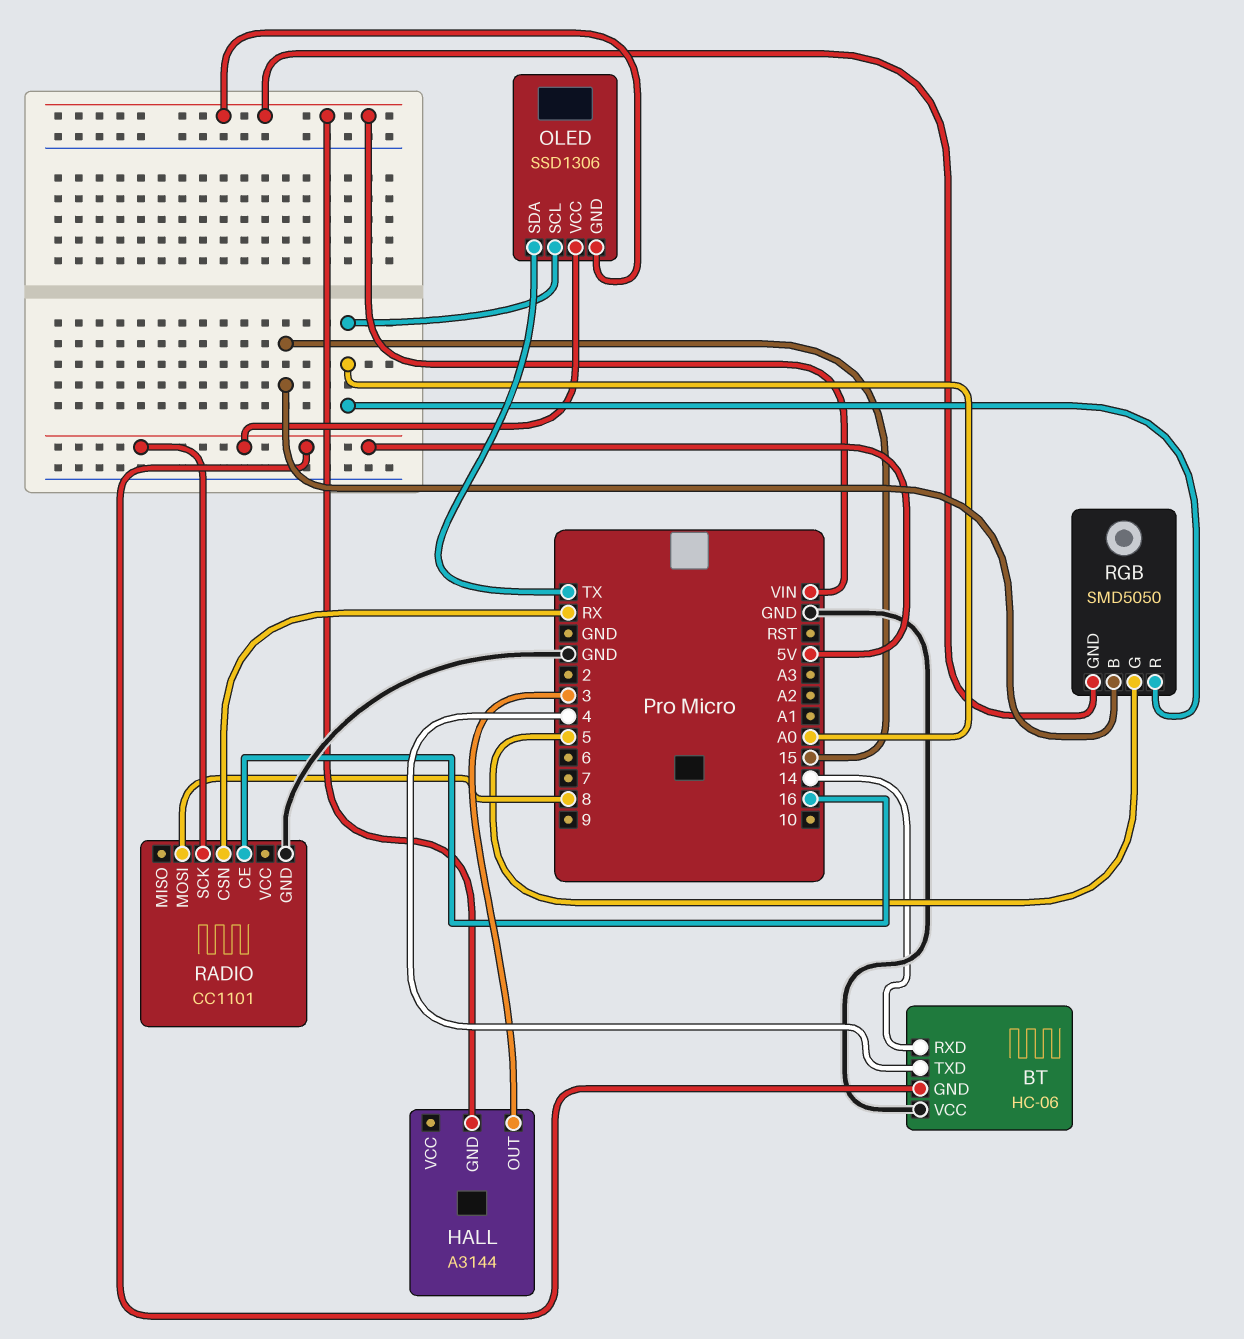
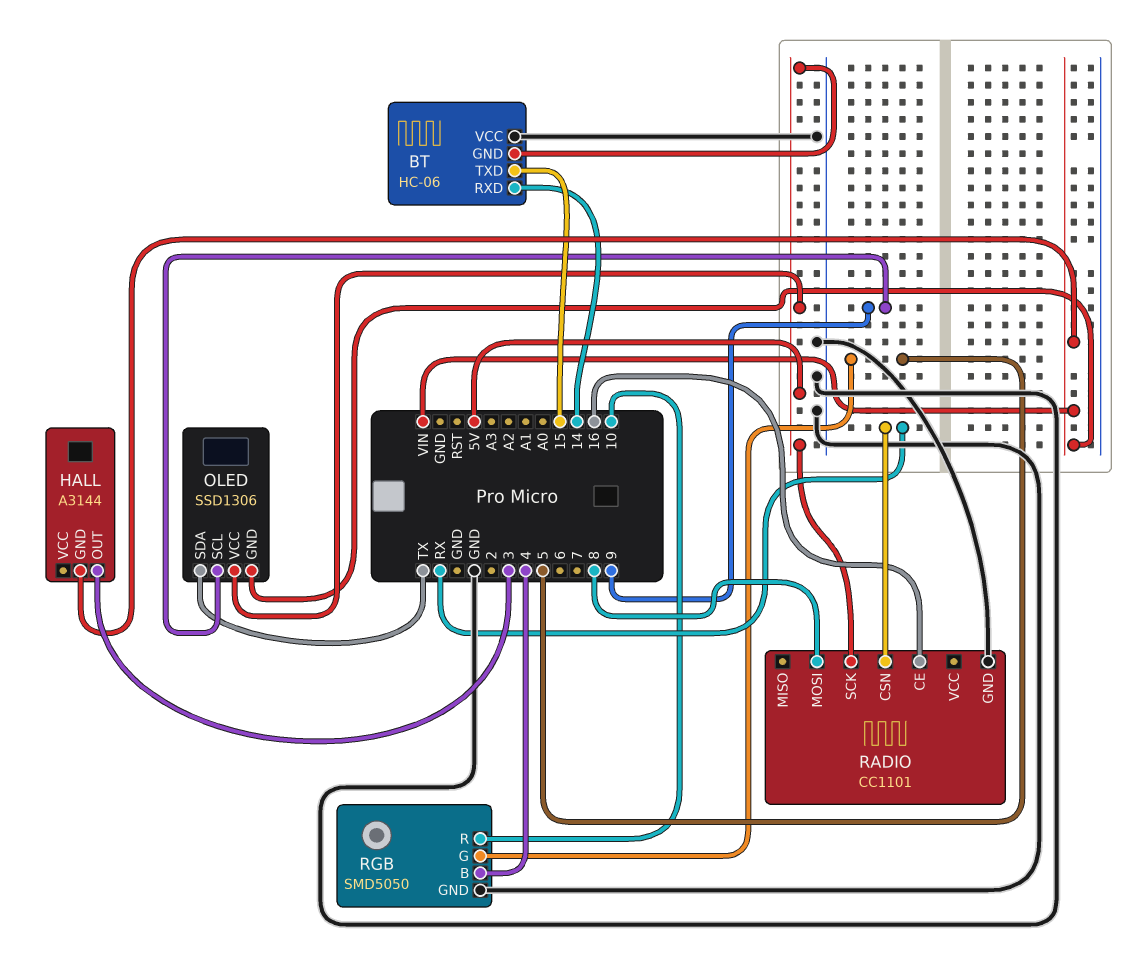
BT pin TXD: 4 -> 15
OLED pin SCL: A0 -> 9
RGB pin B: 15 -> 4
RGB pin GND: VIN -> GND
RGB pin R: A0 -> 10

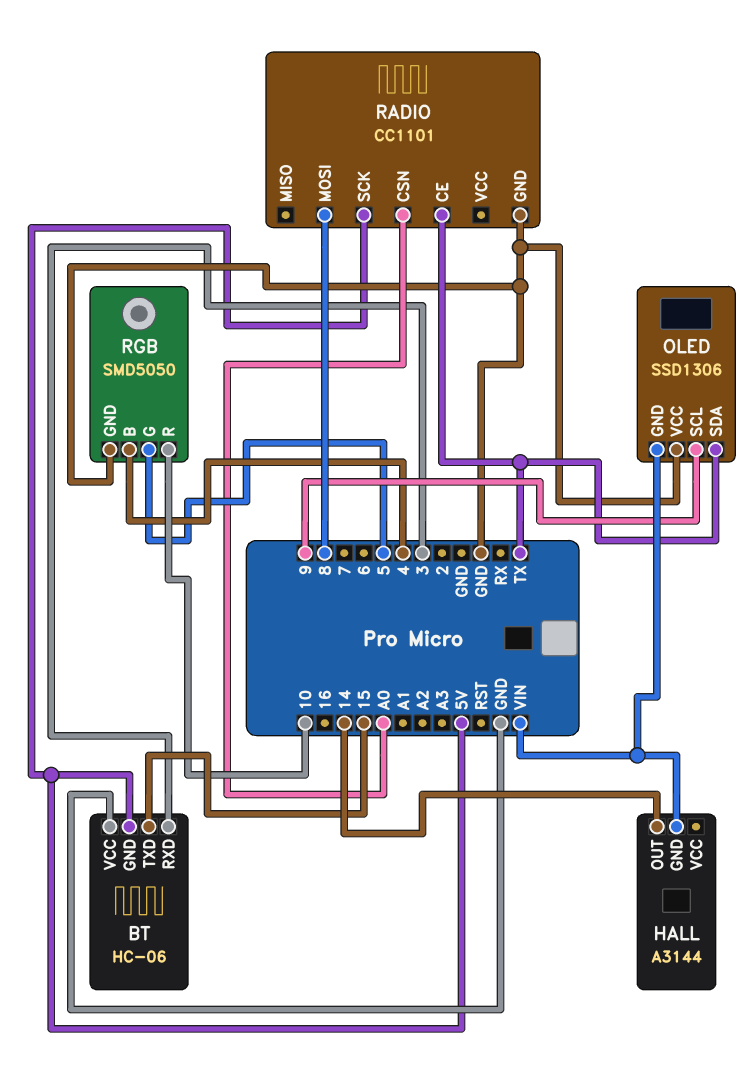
BT pin RXD: 14 -> 3
HALL pin OUT: 3 -> 14
OLED pin VCC: 5V -> GND
RADIO pin CE: 16 -> TX
RADIO pin CSN: RX -> A0

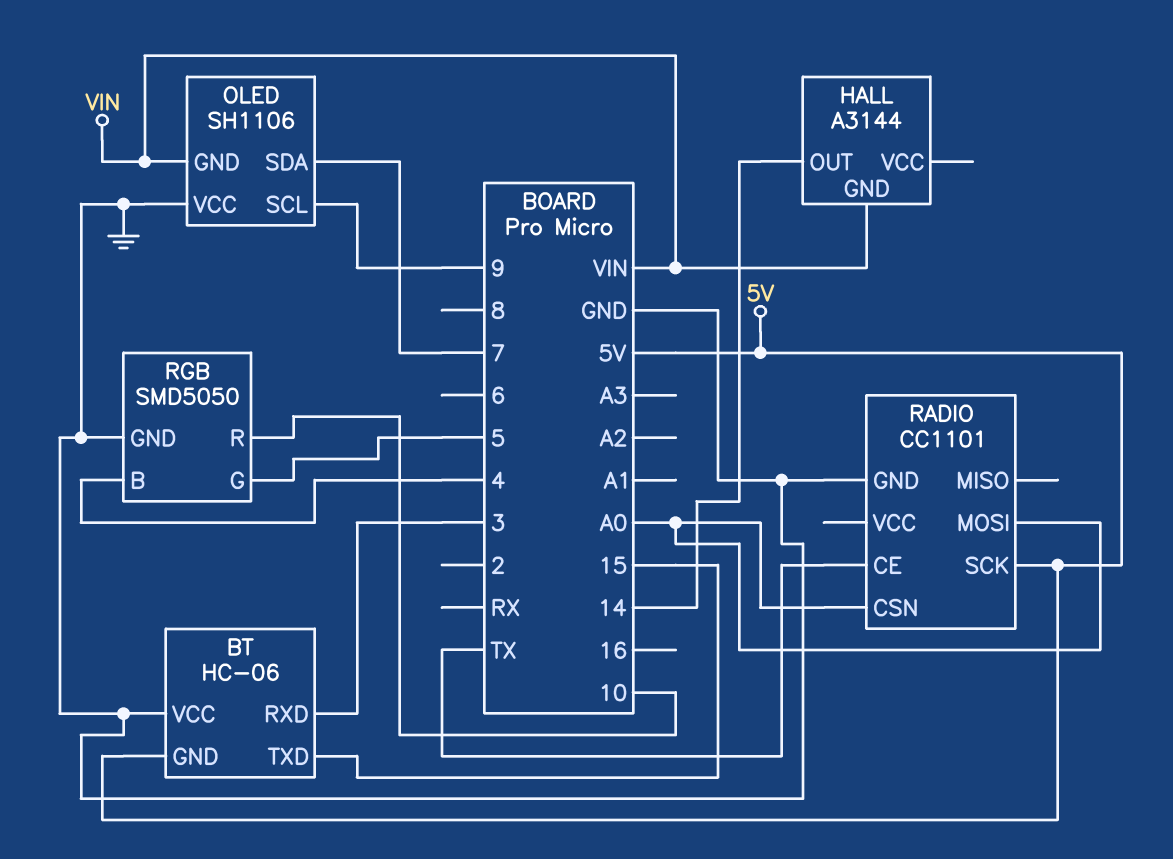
OLED: SSD1306 -> SH1106
OLED pin SDA: TX -> 7
RADIO pin MOSI: 8 -> A0

